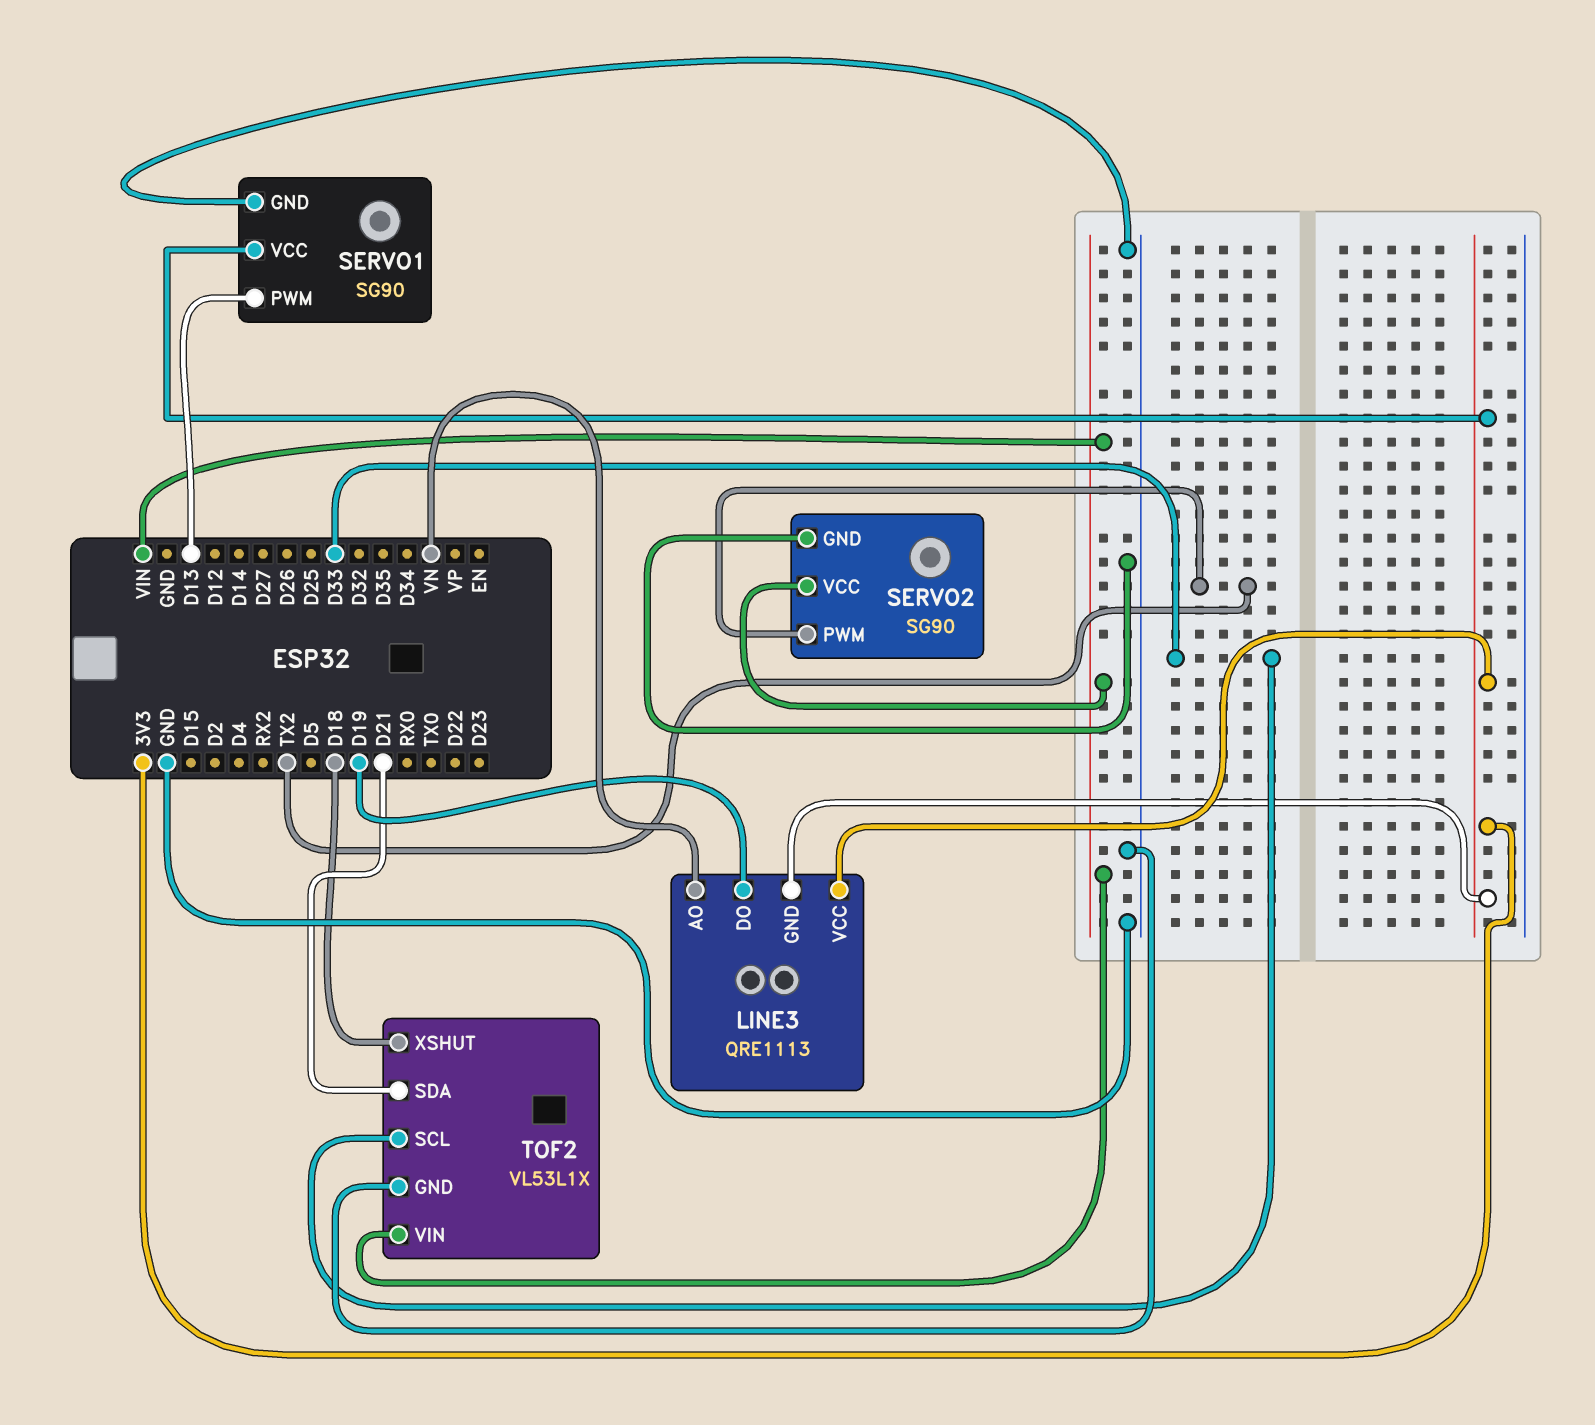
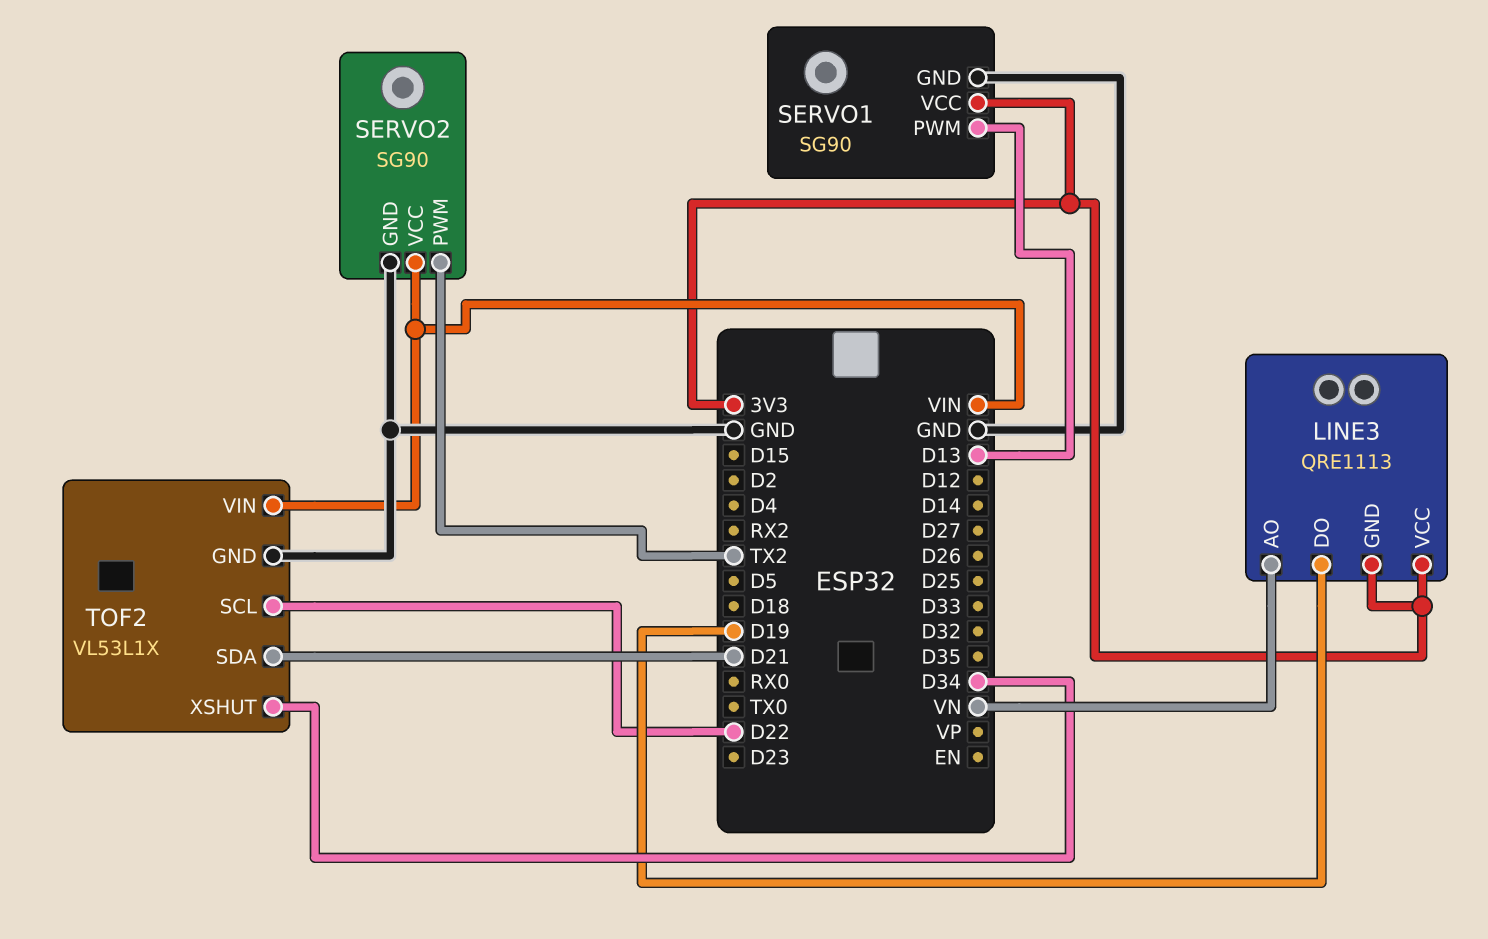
TOF2 pin SCL: D33 -> D22
TOF2 pin XSHUT: D18 -> D34

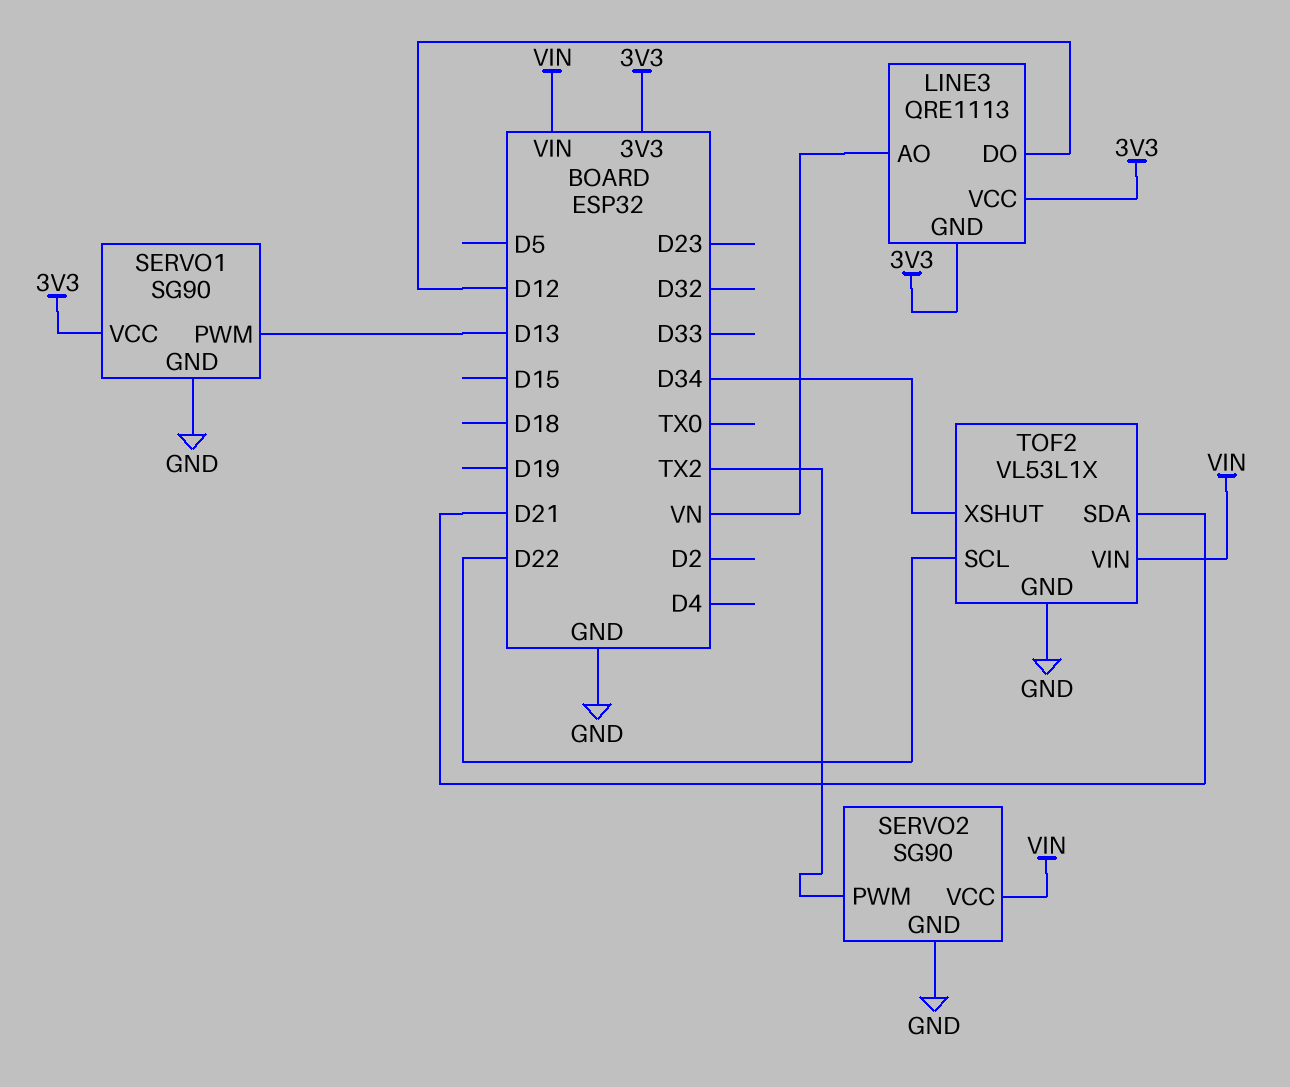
LINE3 pin DO: D19 -> D12

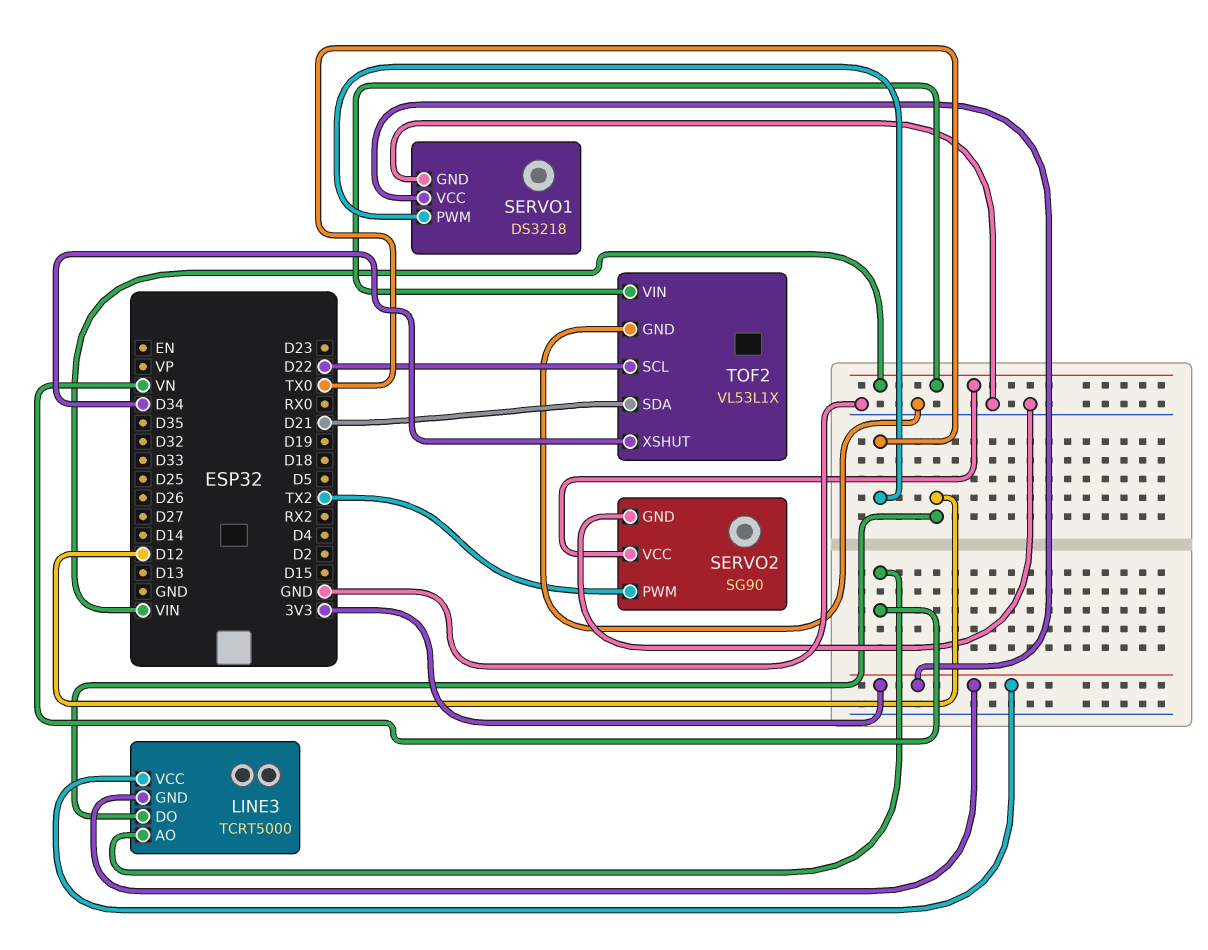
LINE3: QRE1113 -> TCRT5000
SERVO1: SG90 -> DS3218
SERVO1 pin PWM: D13 -> TX0

